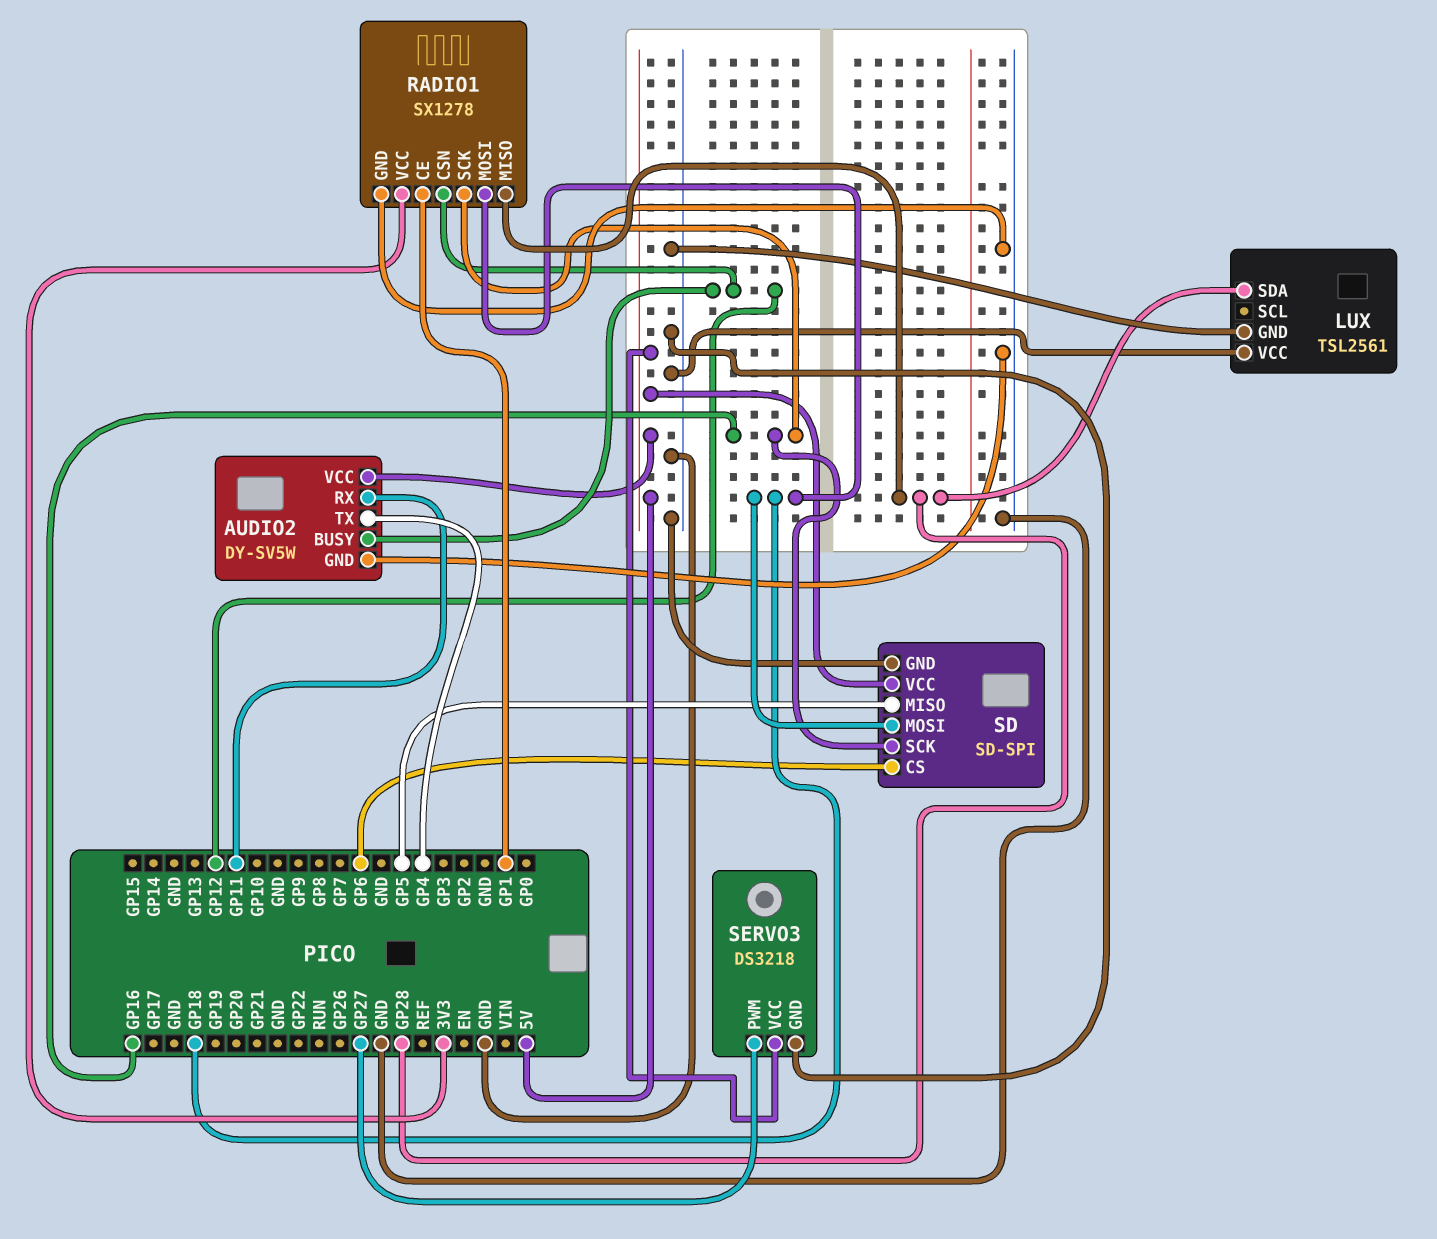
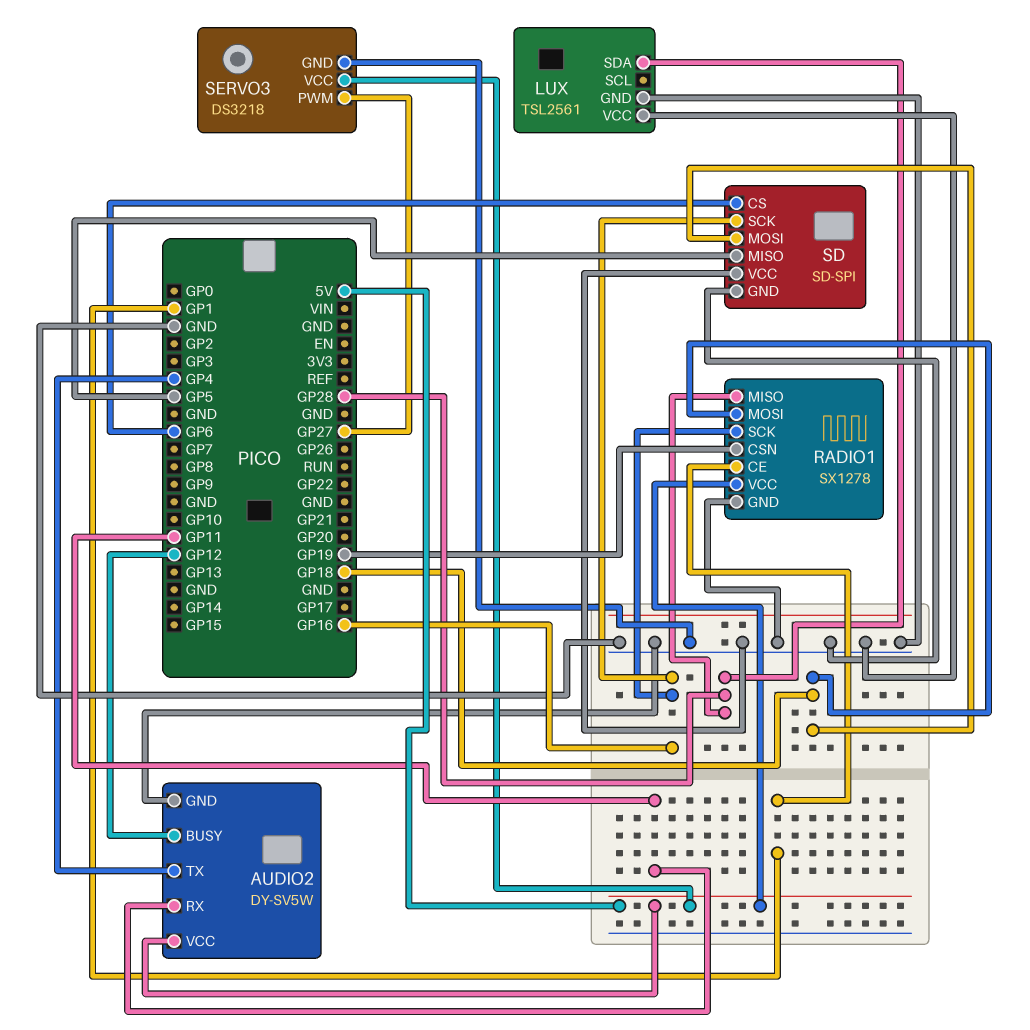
RADIO1 pin CSN: GP12 -> GP19
RADIO1 pin VCC: 3V3 -> 5V
SD pin VCC: 5V -> GND

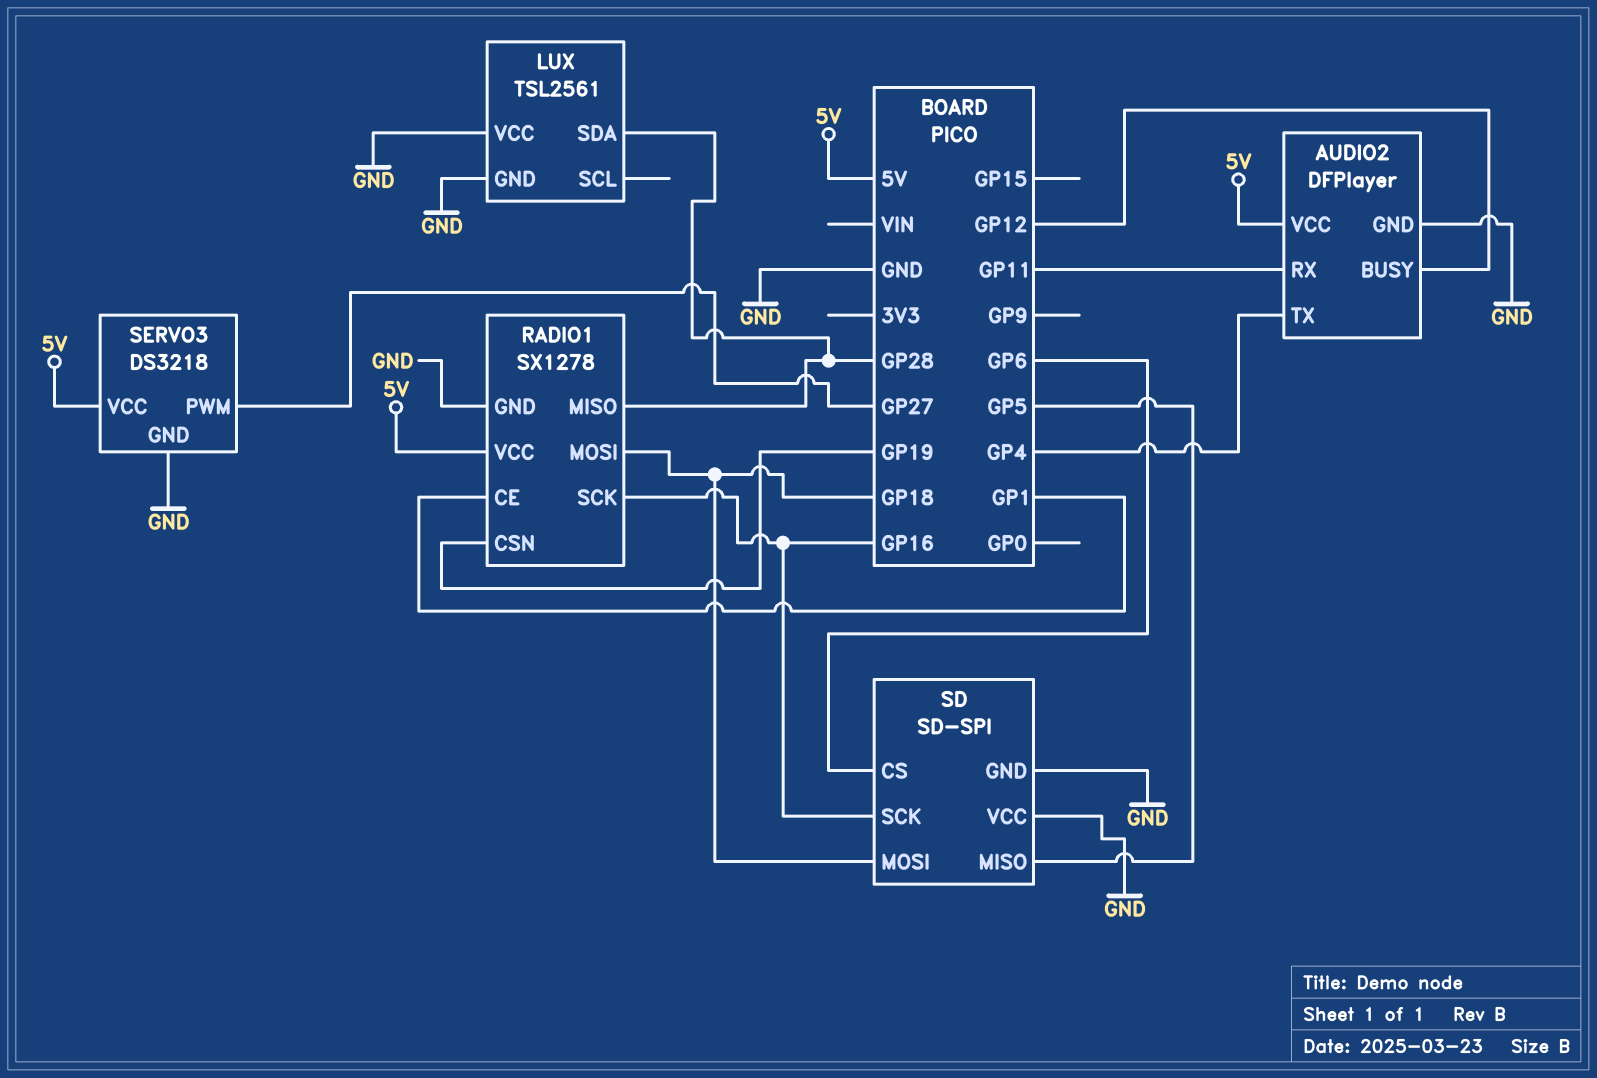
AUDIO2: DY-SV5W -> DFPlayer

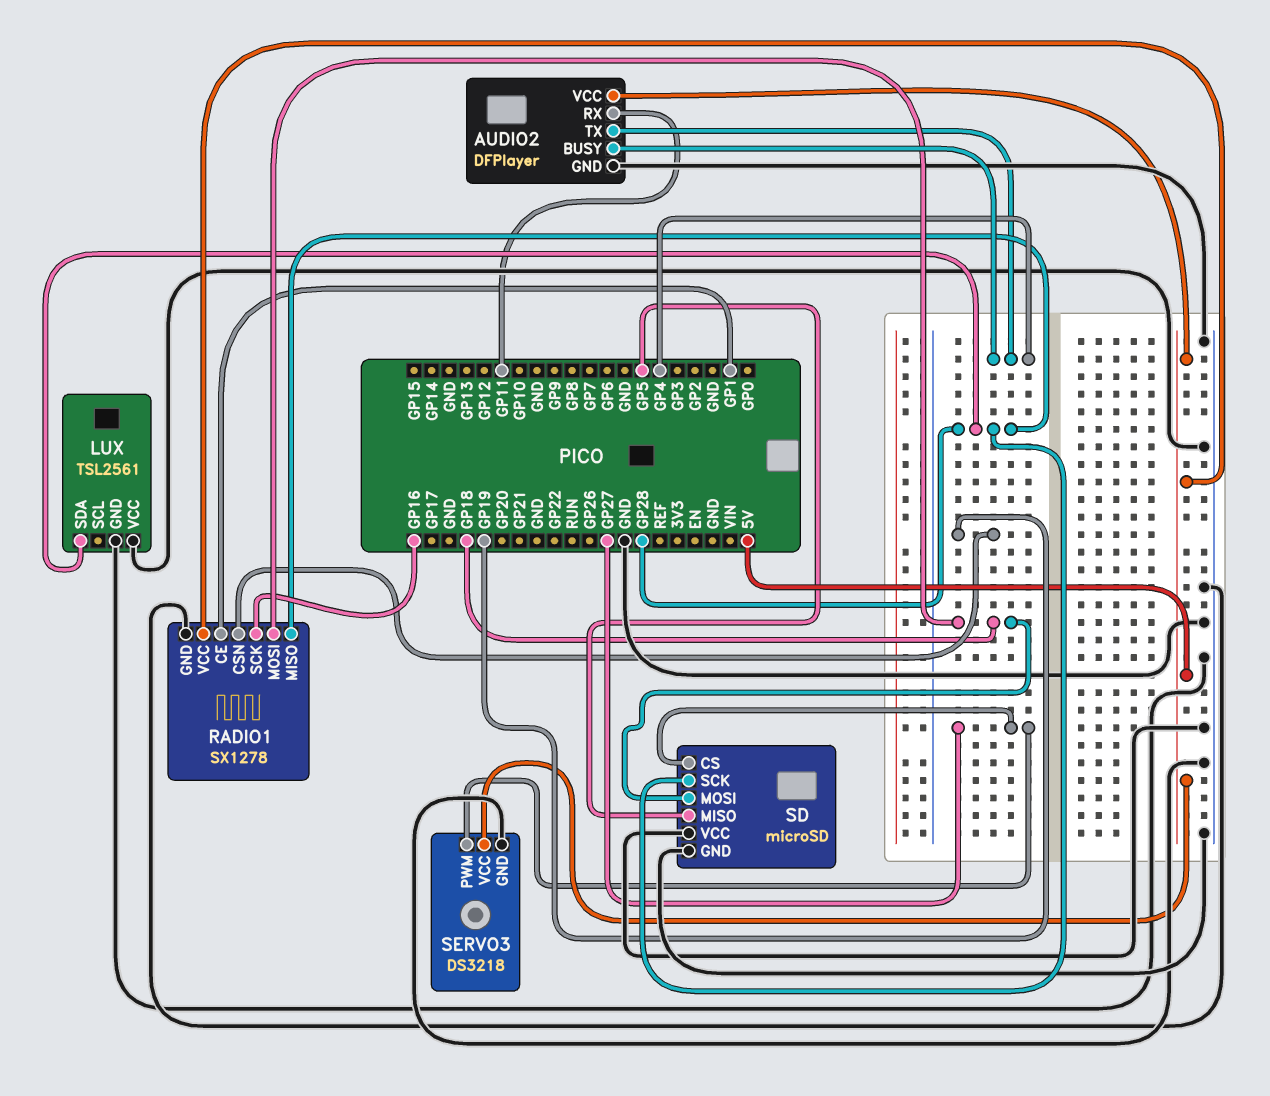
AUDIO2 pin BUSY: GP12 -> GP4
SD: SD-SPI -> microSD
SD pin CS: GP6 -> GP27
SD pin SCK: GP16 -> GP28

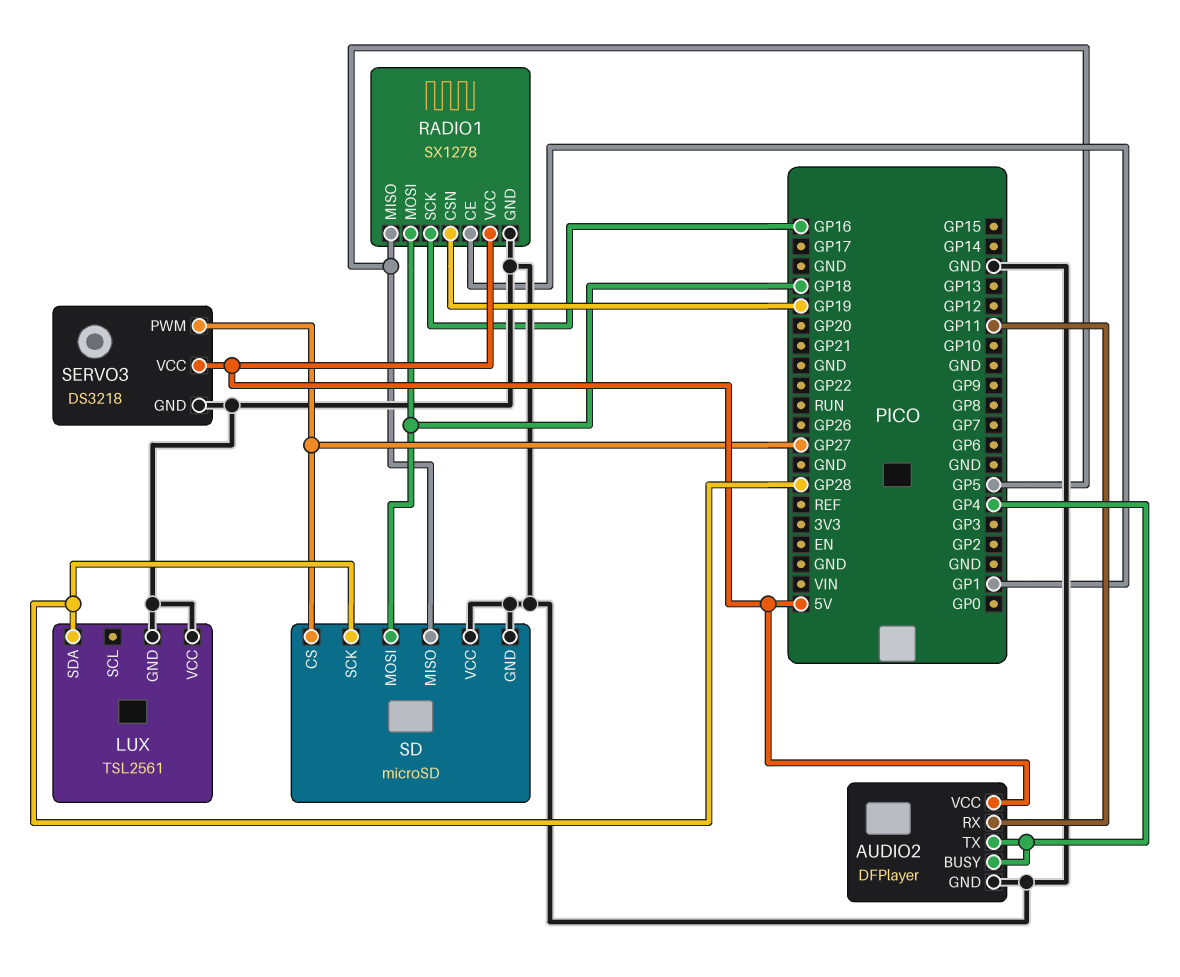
RADIO1 pin MISO: GP28 -> GP5

